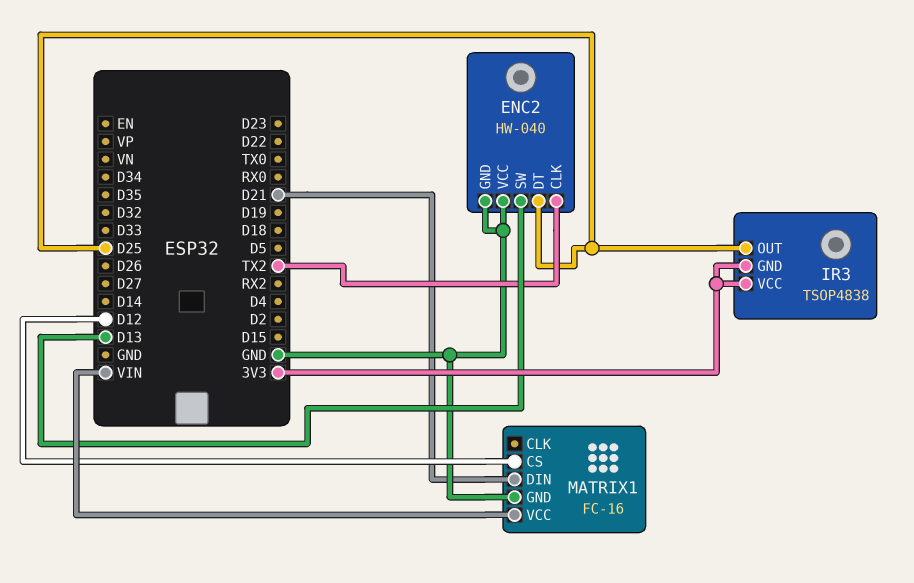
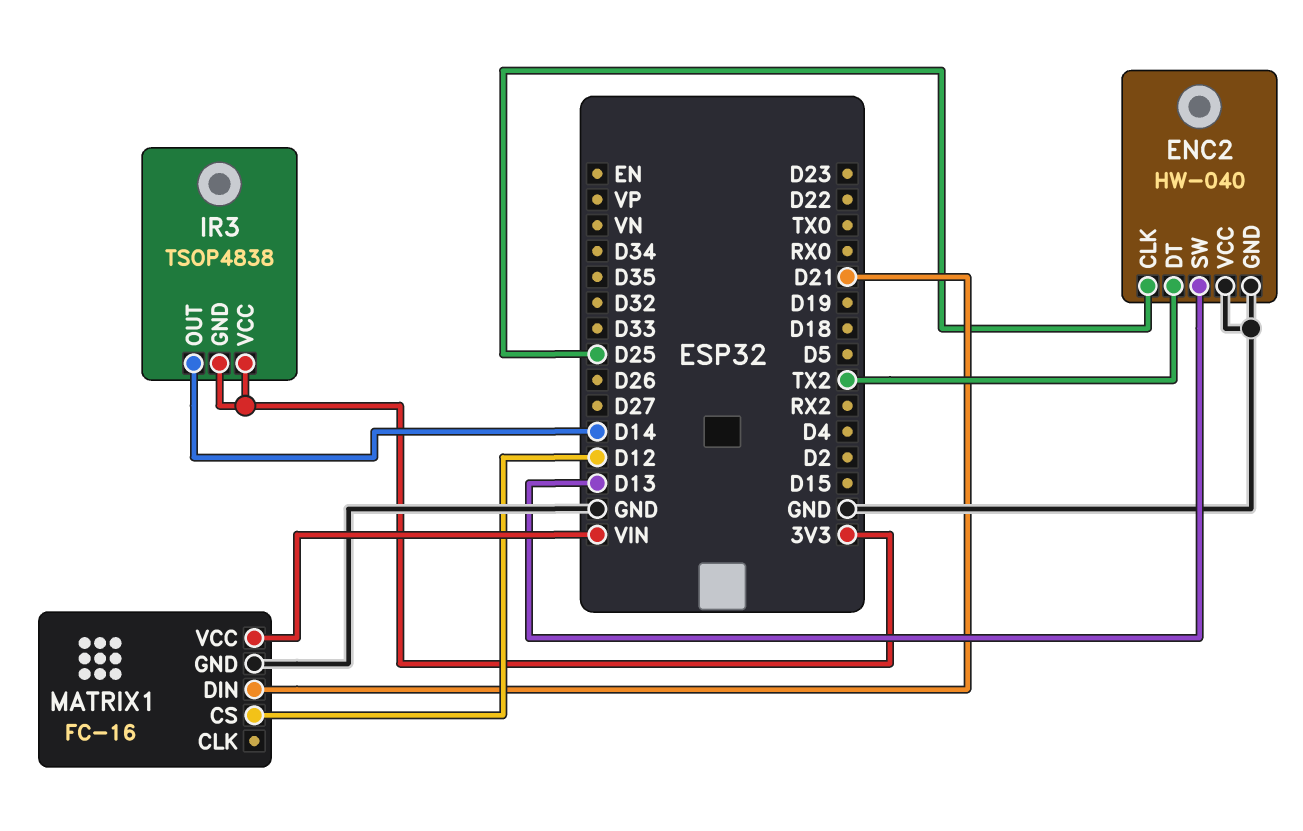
ENC2 pin CLK: TX2 -> D25
ENC2 pin DT: D25 -> TX2
IR3 pin OUT: D25 -> D14

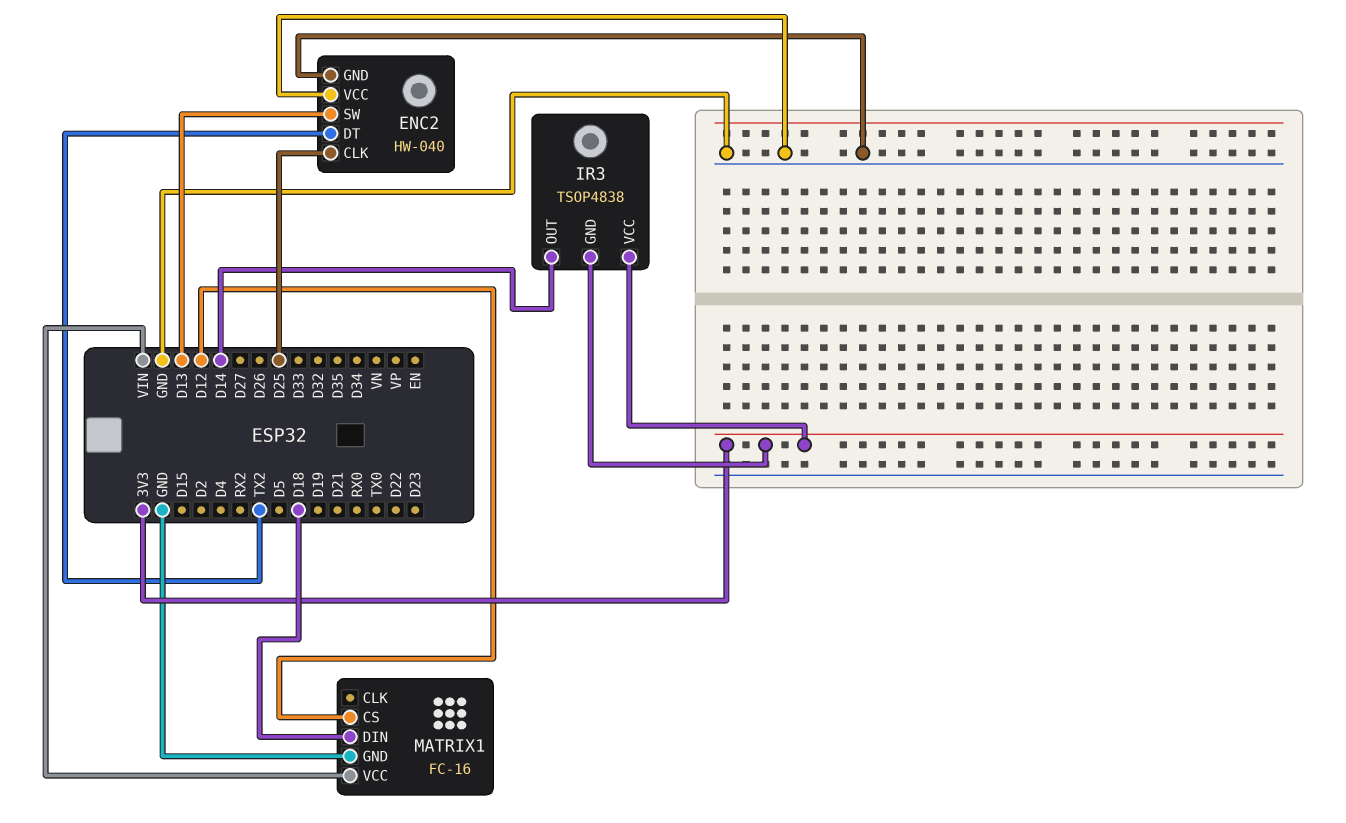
MATRIX1 pin DIN: D21 -> D18

